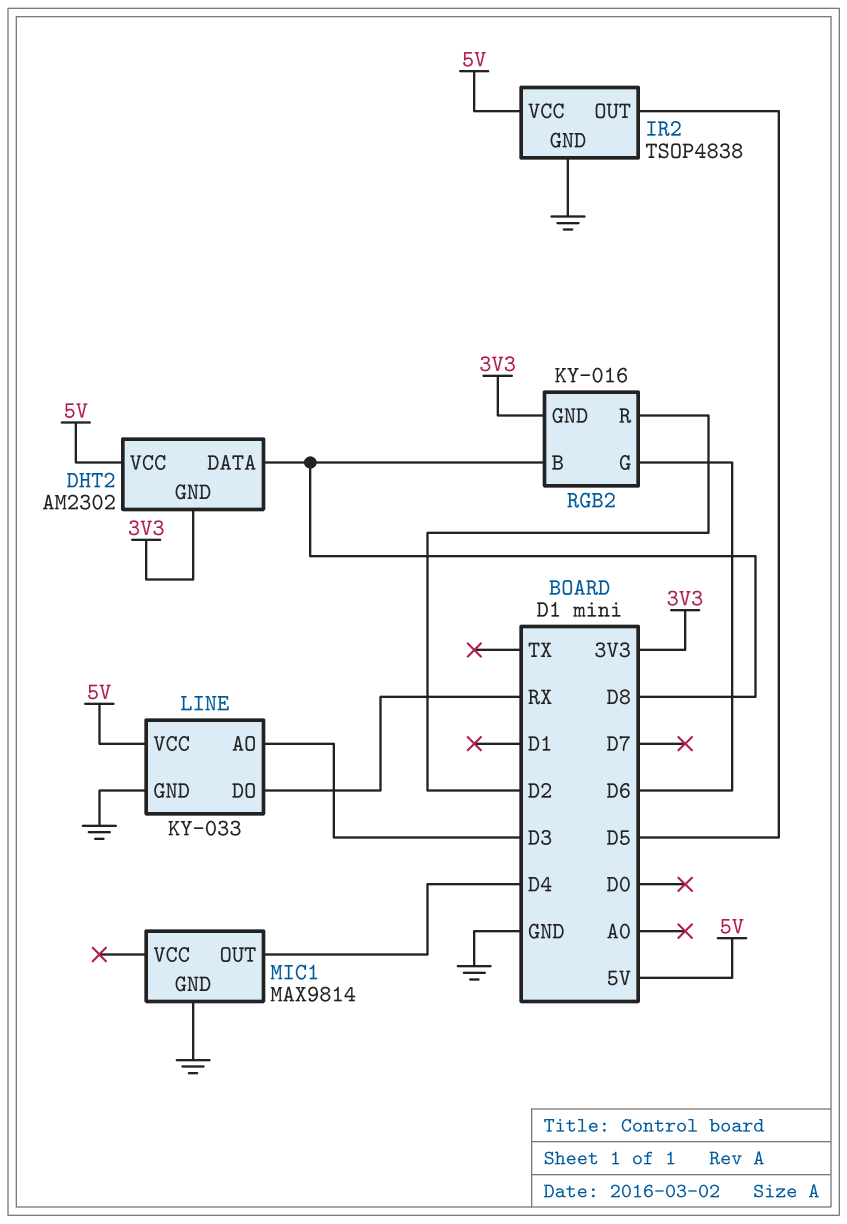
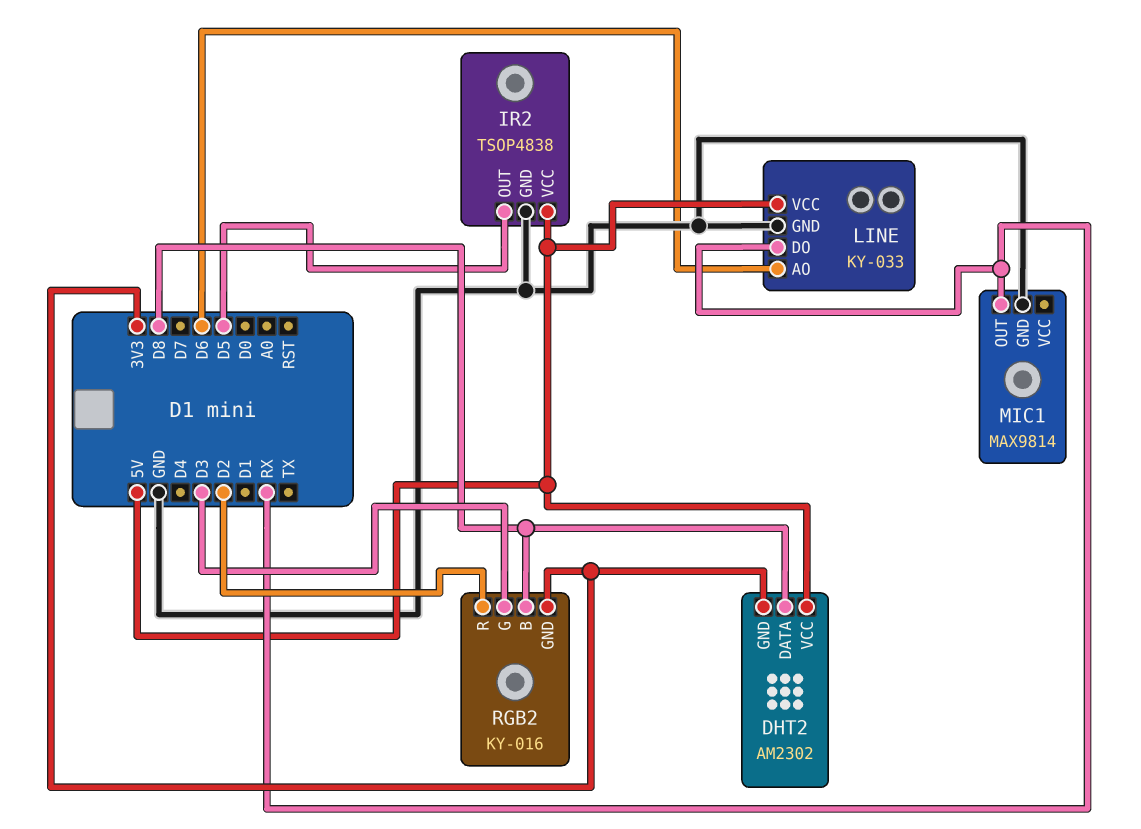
LINE pin AO: D3 -> D6
MIC1 pin OUT: D4 -> RX
RGB2 pin G: D6 -> D3

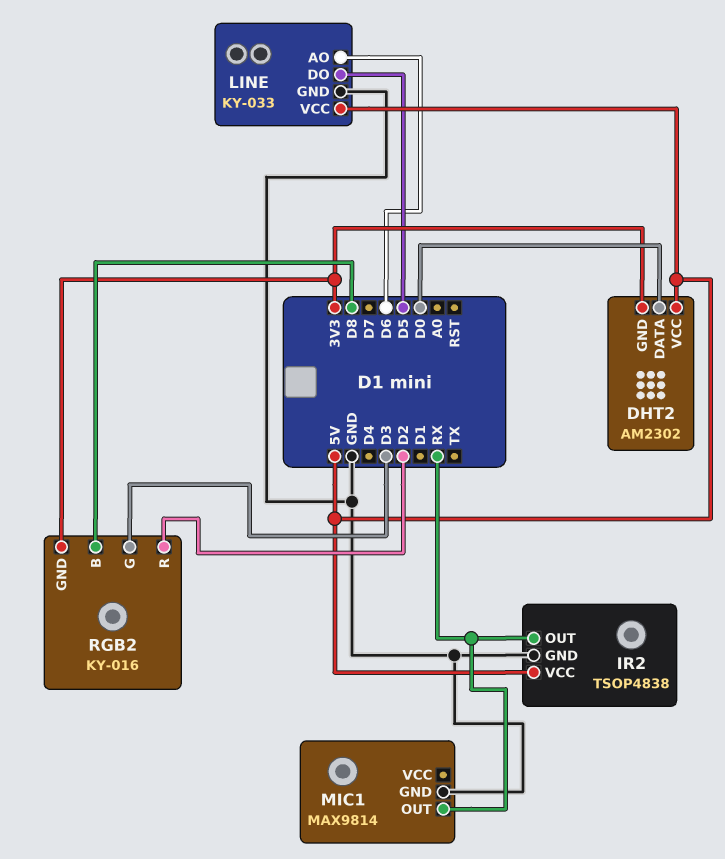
DHT2 pin DATA: D8 -> D0
IR2 pin OUT: D5 -> RX
LINE pin DO: RX -> D5

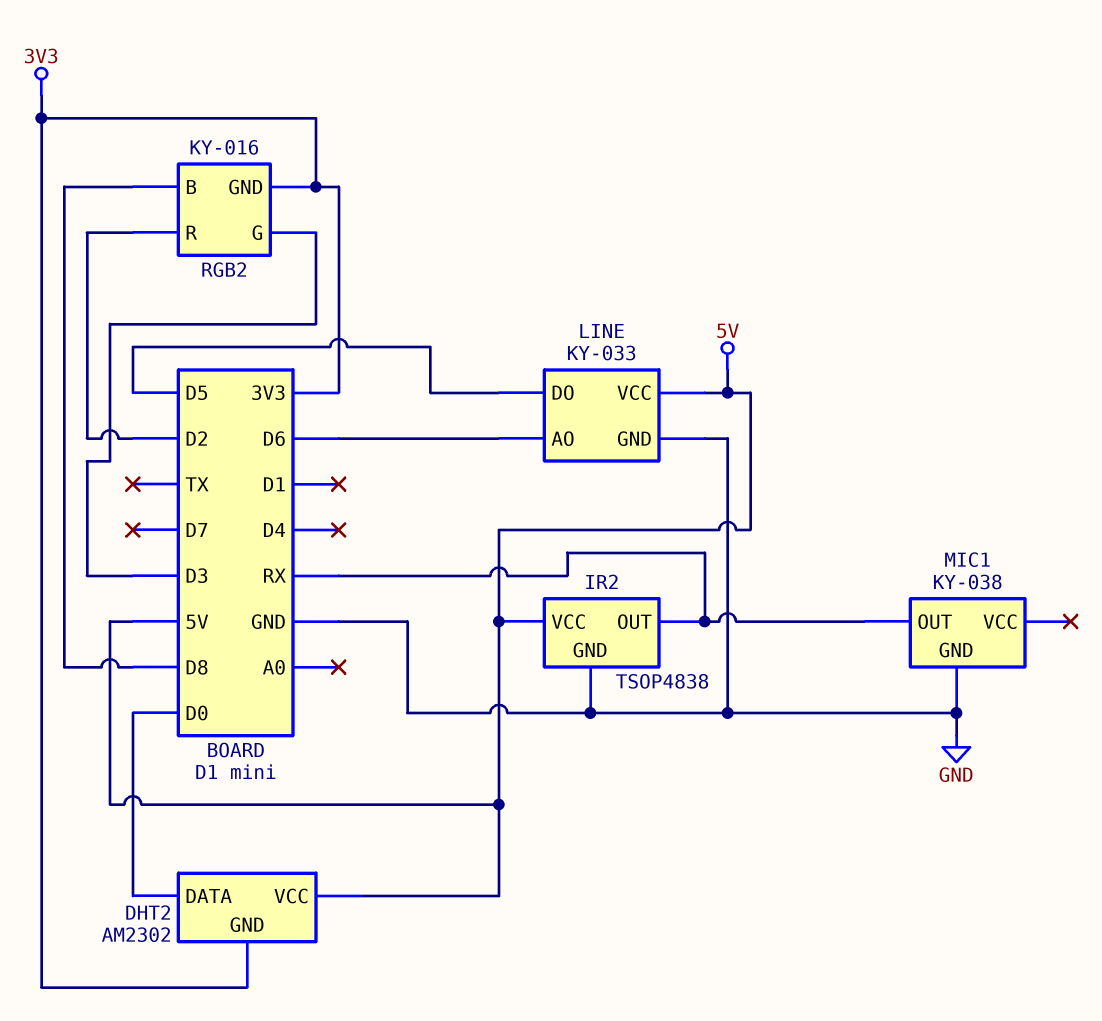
MIC1: MAX9814 -> KY-038

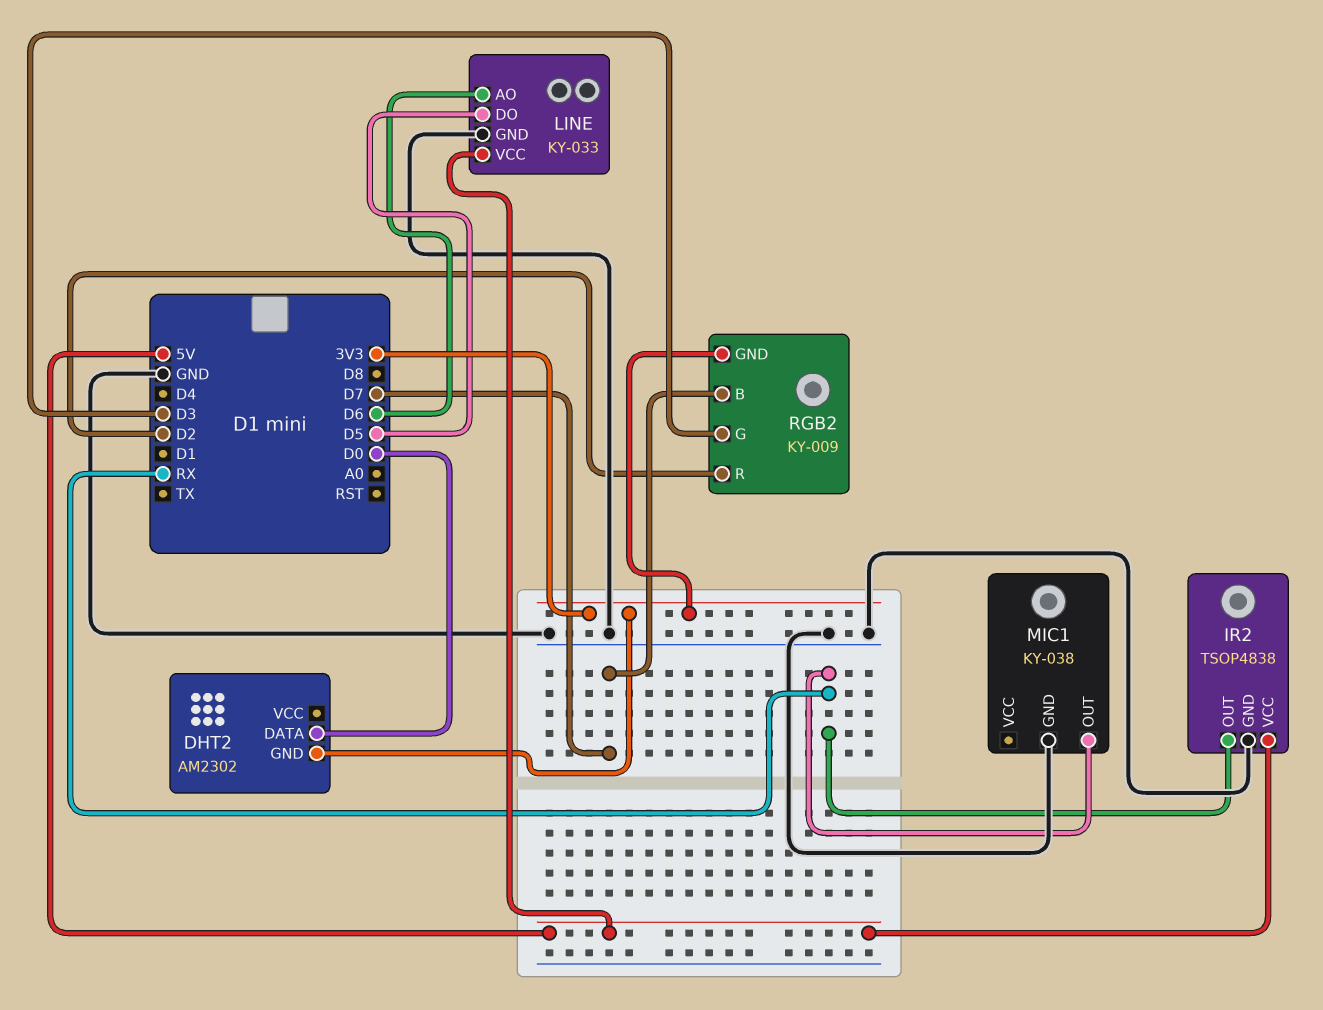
DHT2 pin VCC: 5V -> none
RGB2: KY-016 -> KY-009
RGB2 pin B: D8 -> D7

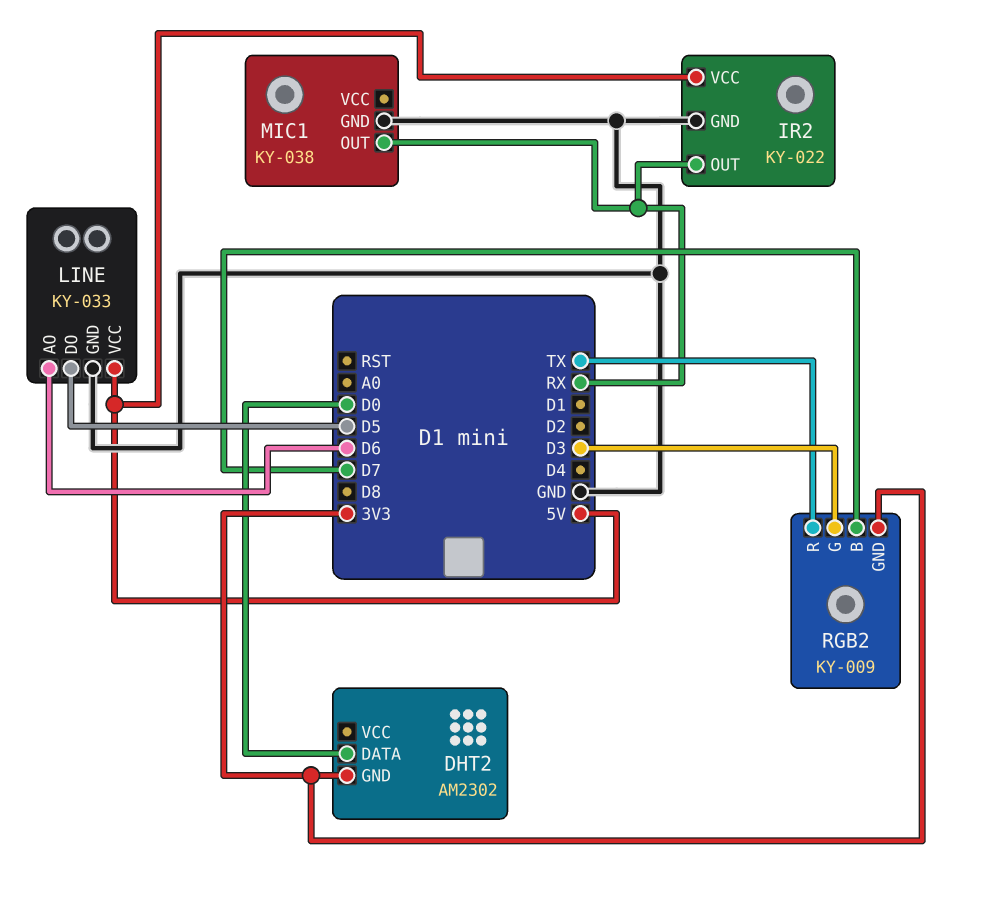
IR2: TSOP4838 -> KY-022
RGB2 pin R: D2 -> TX

